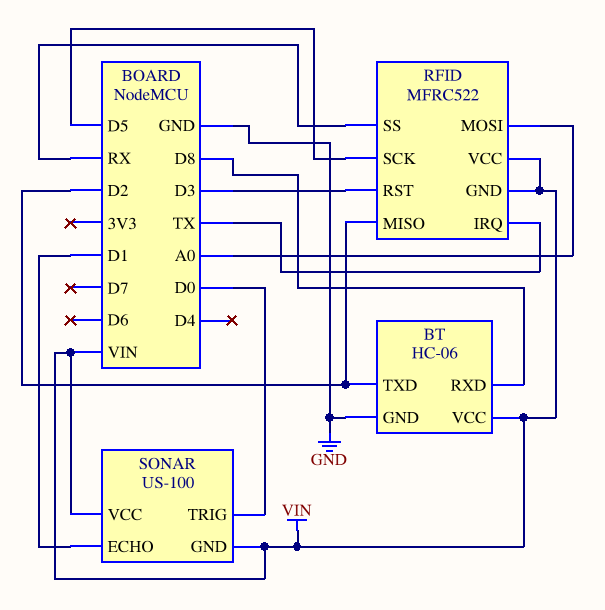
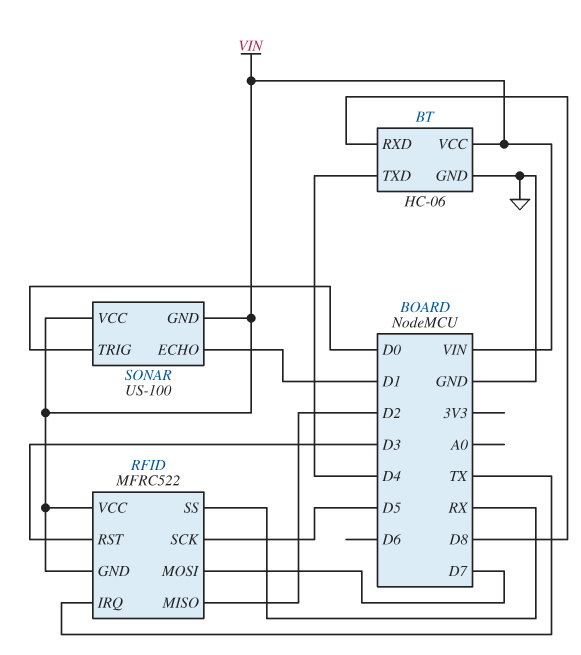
BT pin TXD: D2 -> D4
RFID pin MOSI: A0 -> D7

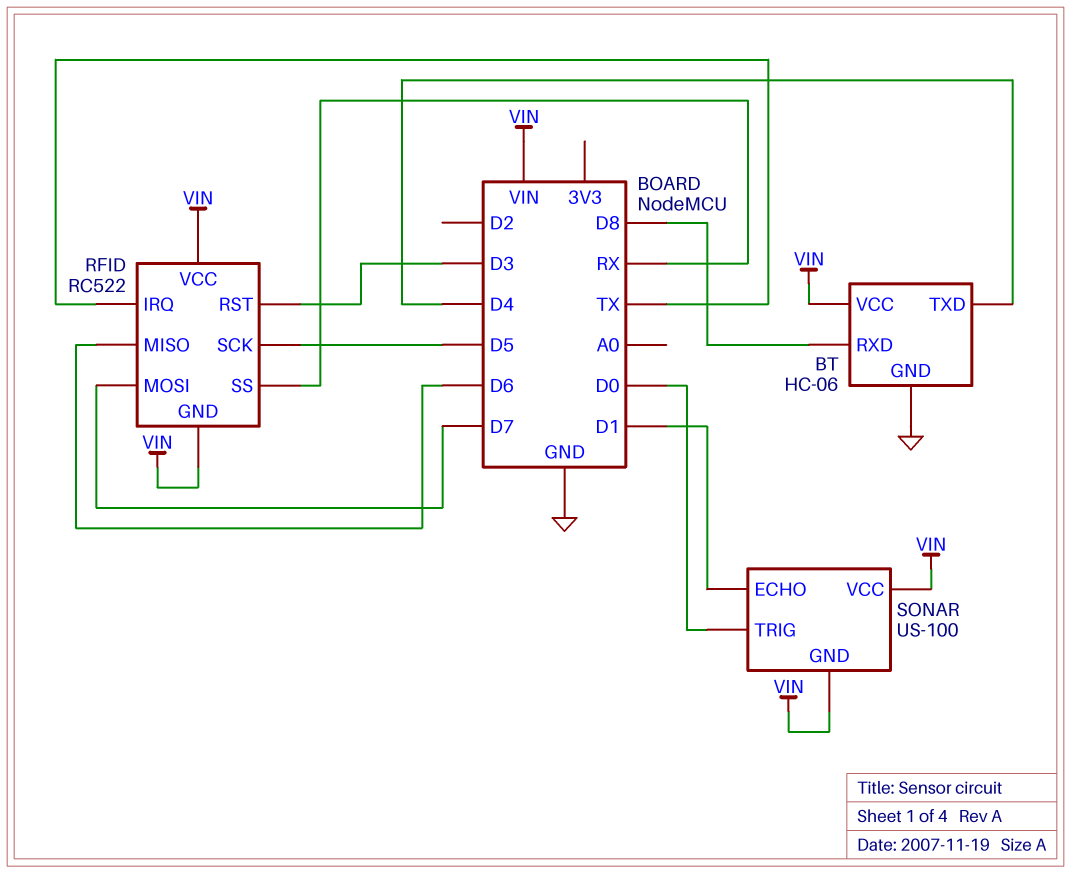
RFID: MFRC522 -> RC522
RFID pin MISO: D2 -> D6

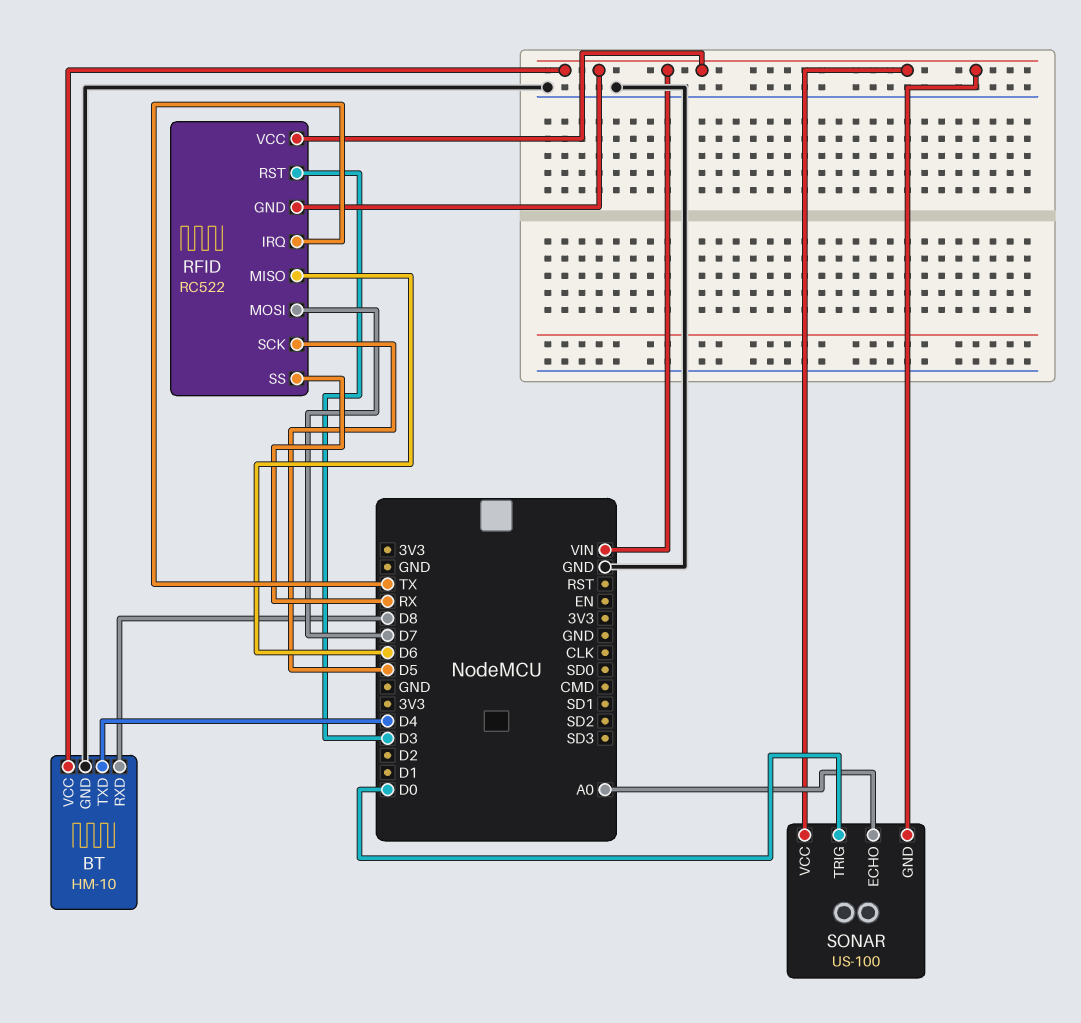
BT: HC-06 -> HM-10
SONAR pin ECHO: D1 -> A0

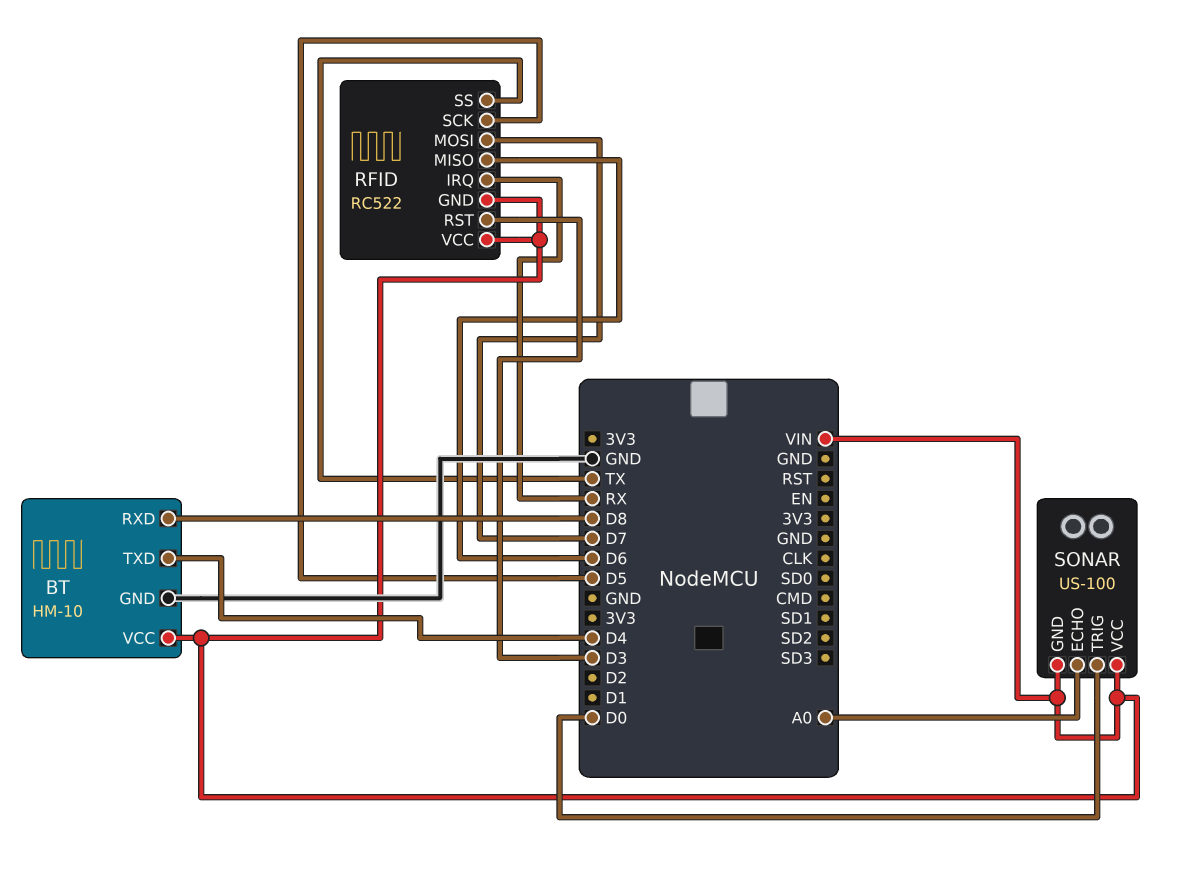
RFID pin IRQ: TX -> RX
RFID pin SS: RX -> TX

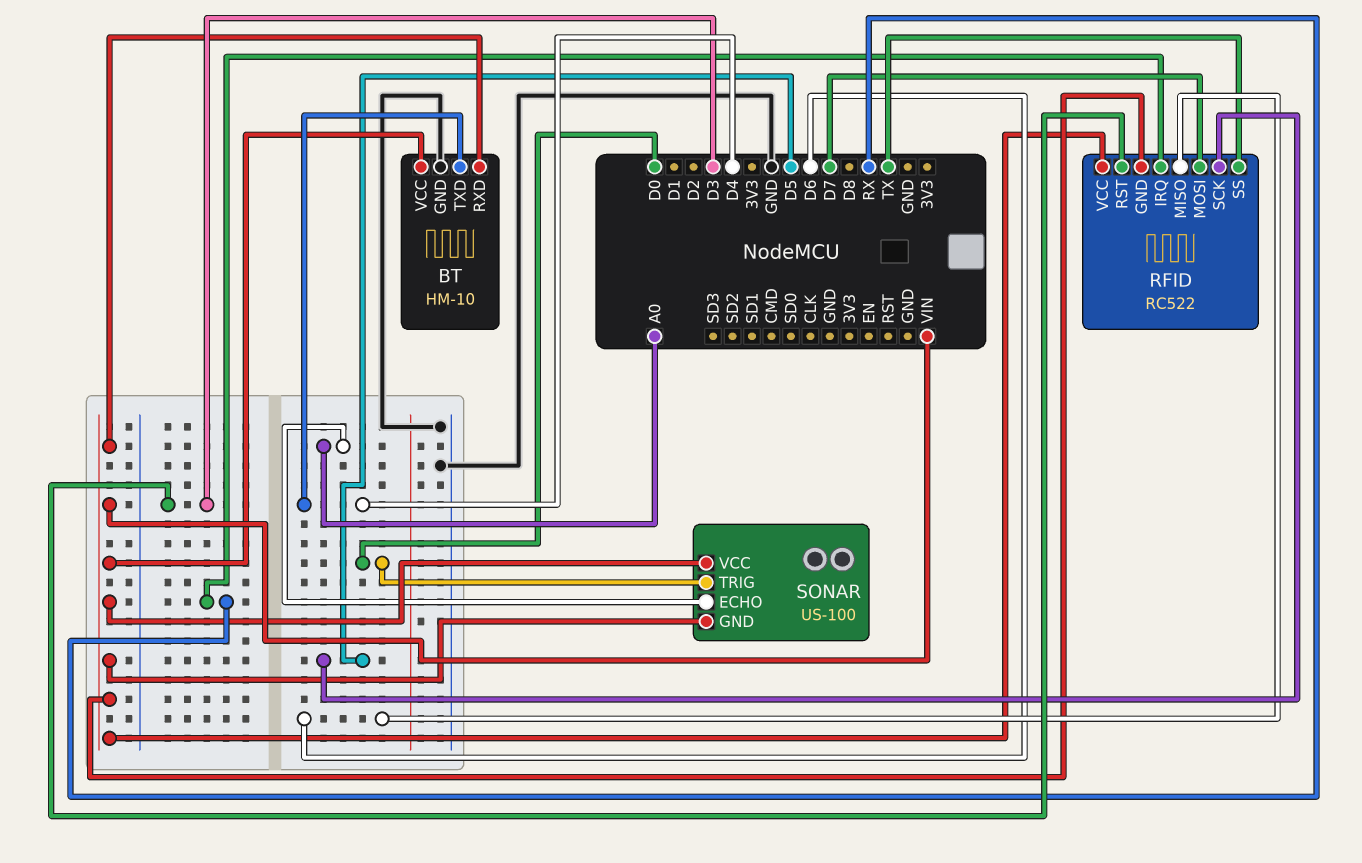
BT pin RXD: D8 -> VIN

